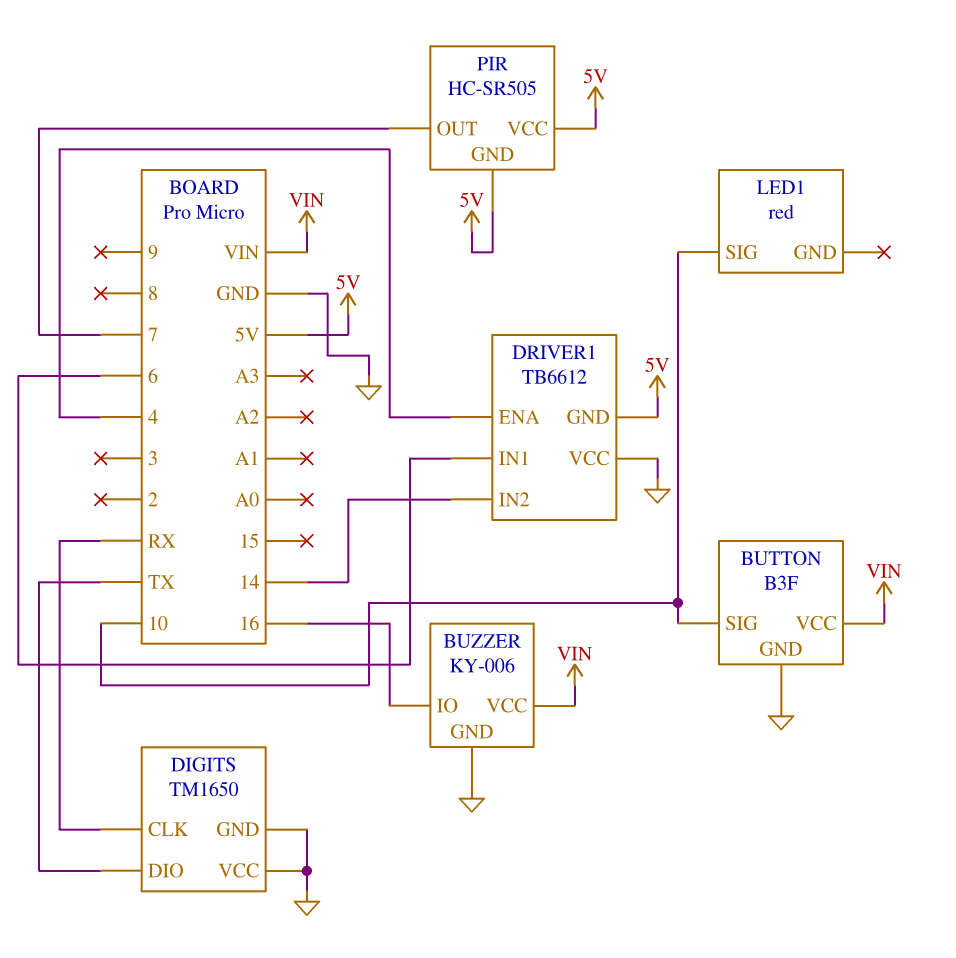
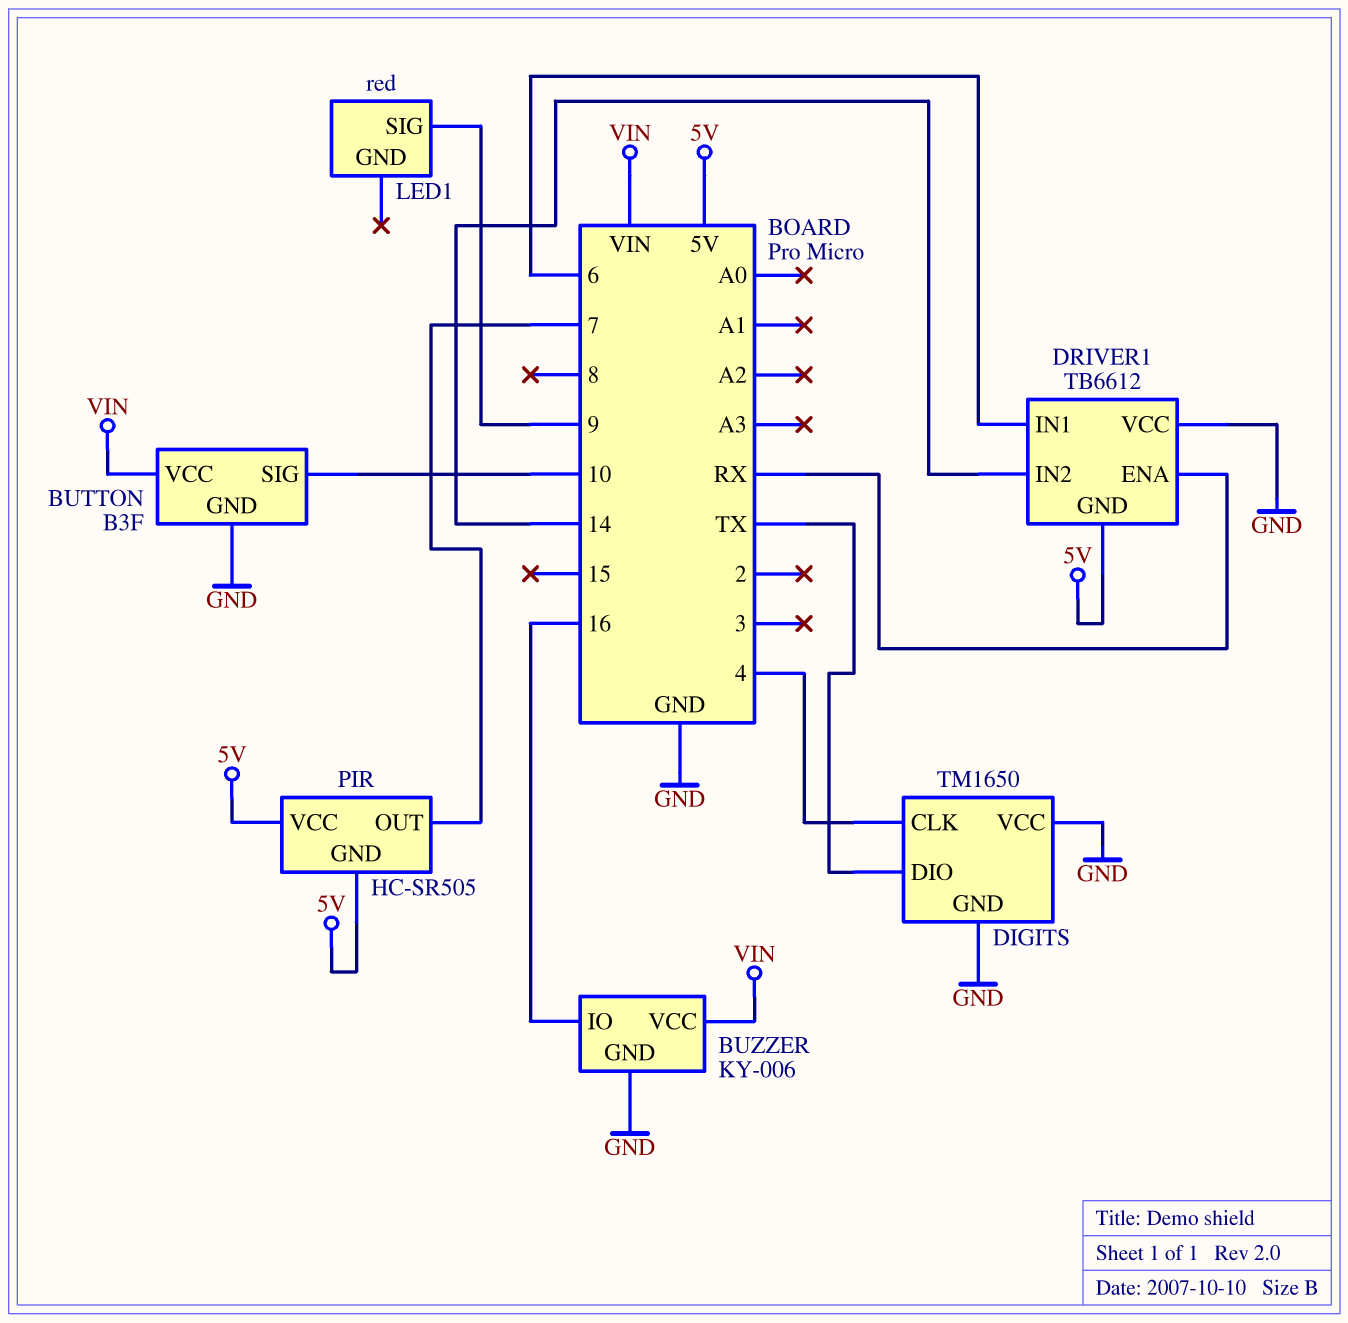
DIGITS pin CLK: RX -> 4
DRIVER1 pin ENA: 4 -> RX
LED1 pin SIG: 10 -> 9

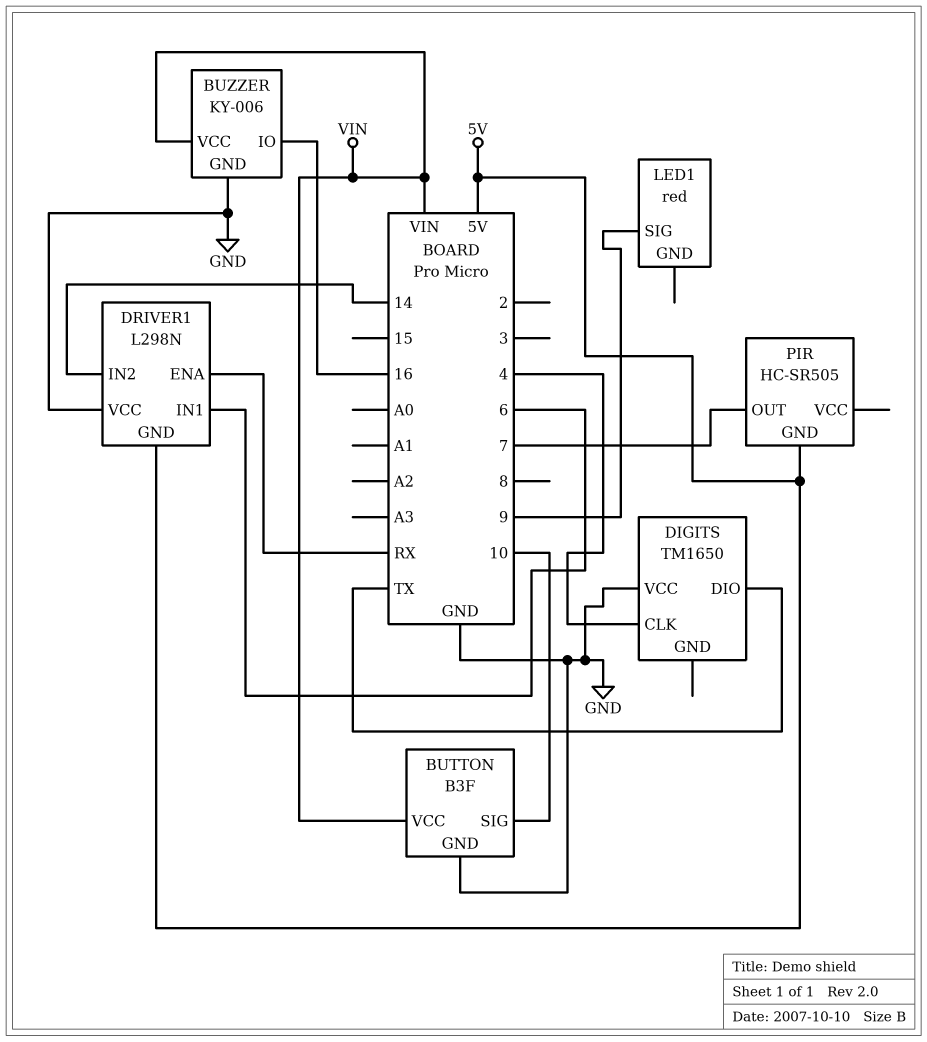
DIGITS pin GND: GND -> none
DRIVER1: TB6612 -> L298N
PIR pin VCC: 5V -> none

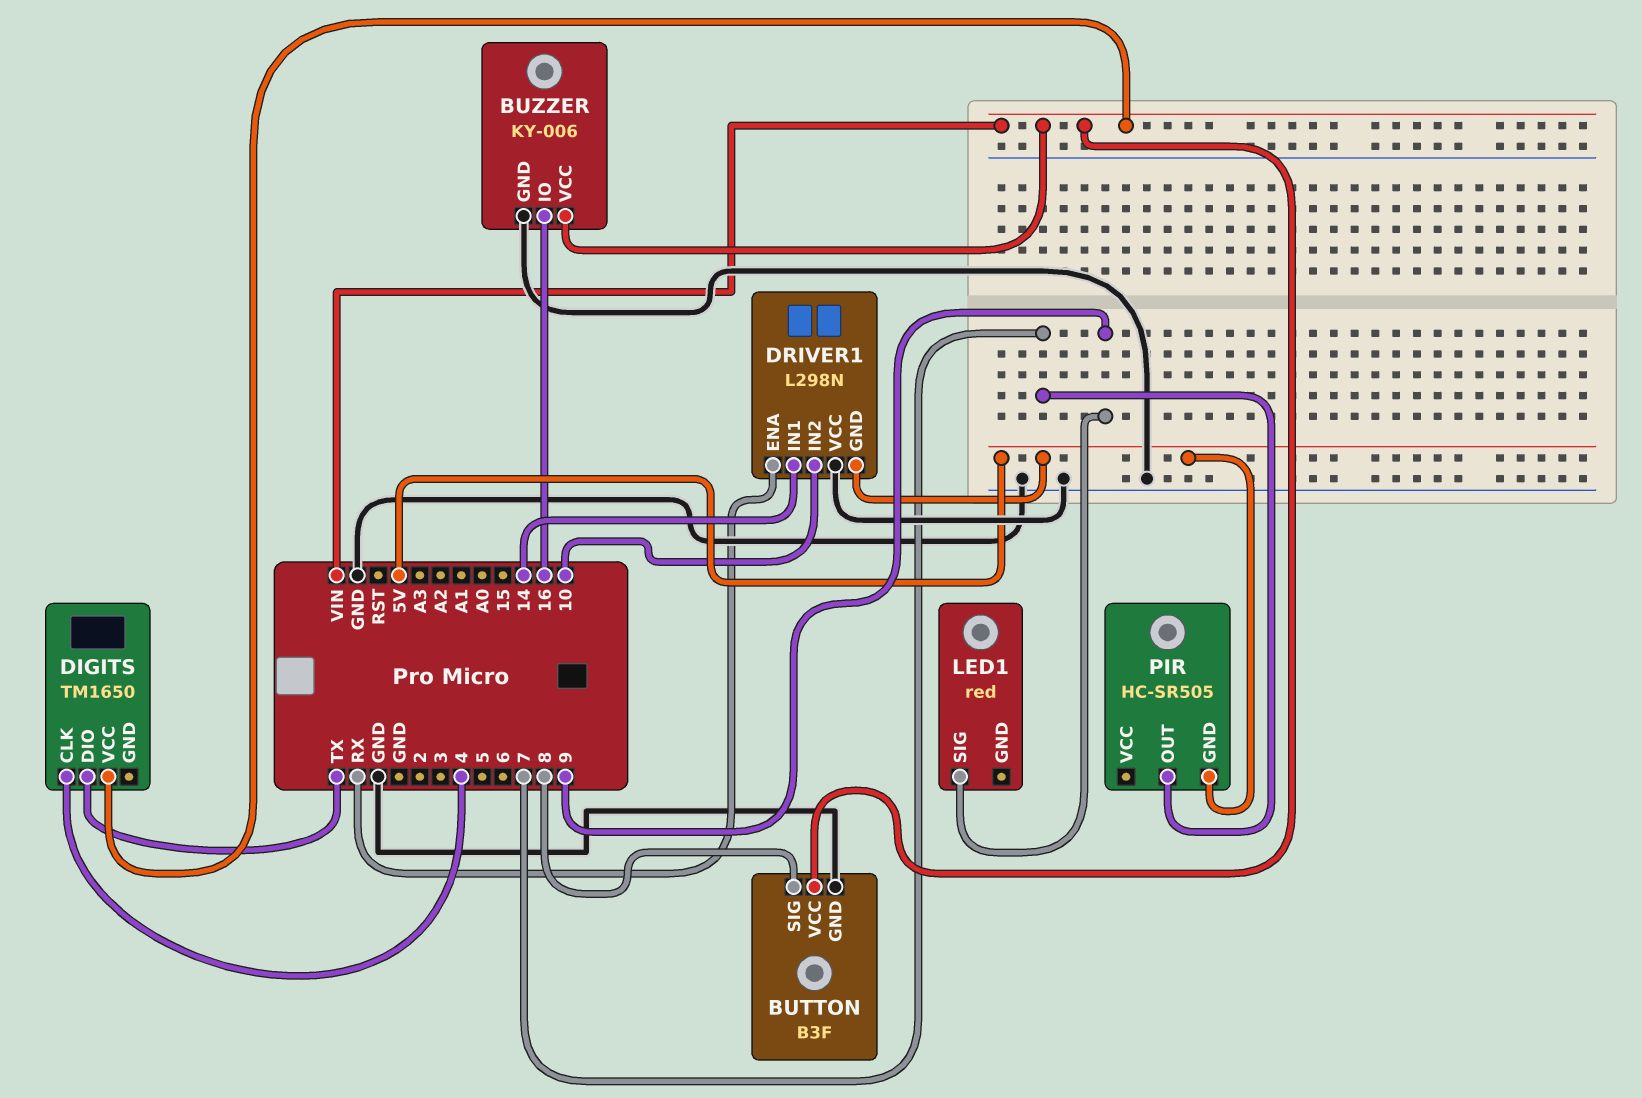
BUTTON pin SIG: 10 -> 8
DIGITS pin VCC: GND -> VIN
DRIVER1 pin IN1: 6 -> 14
DRIVER1 pin IN2: 14 -> 10

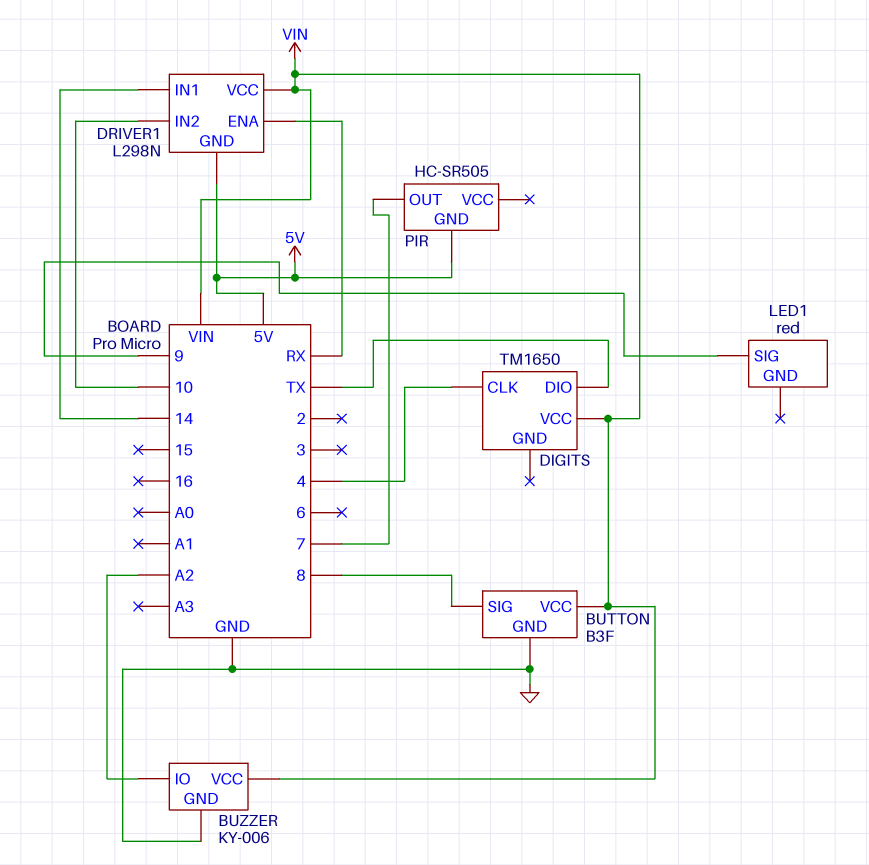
BUZZER pin IO: 16 -> A2
DRIVER1 pin VCC: GND -> VIN

